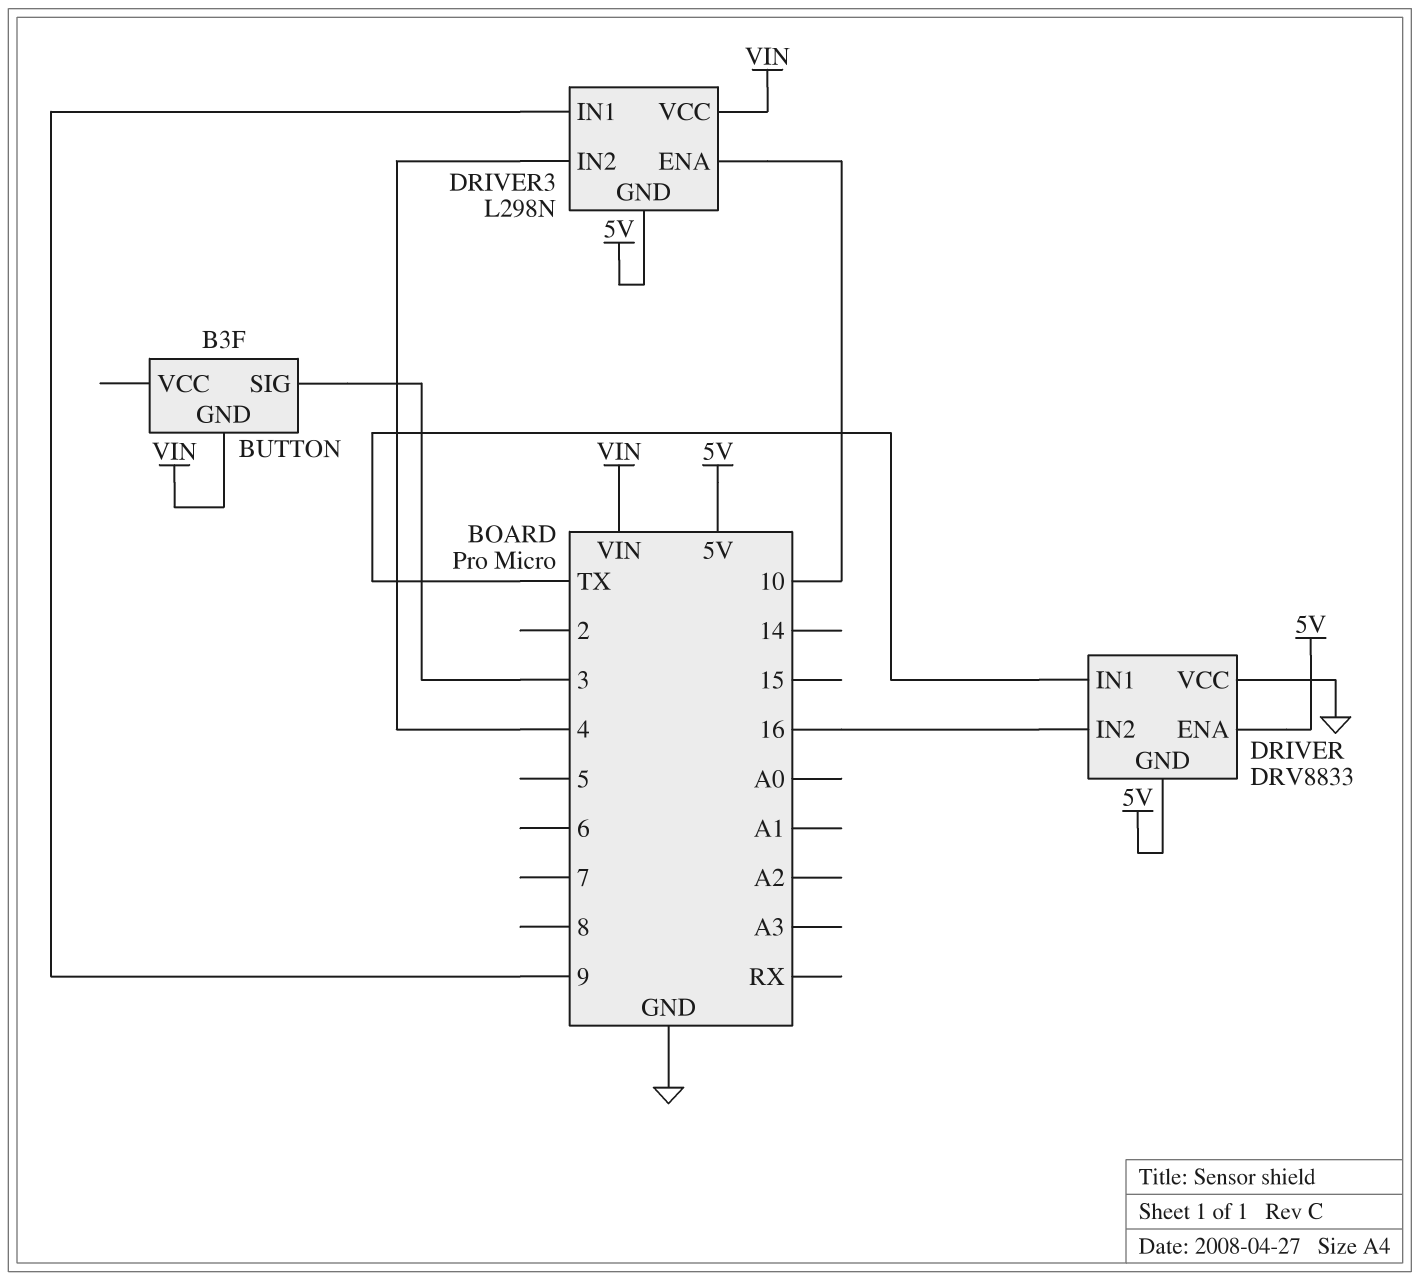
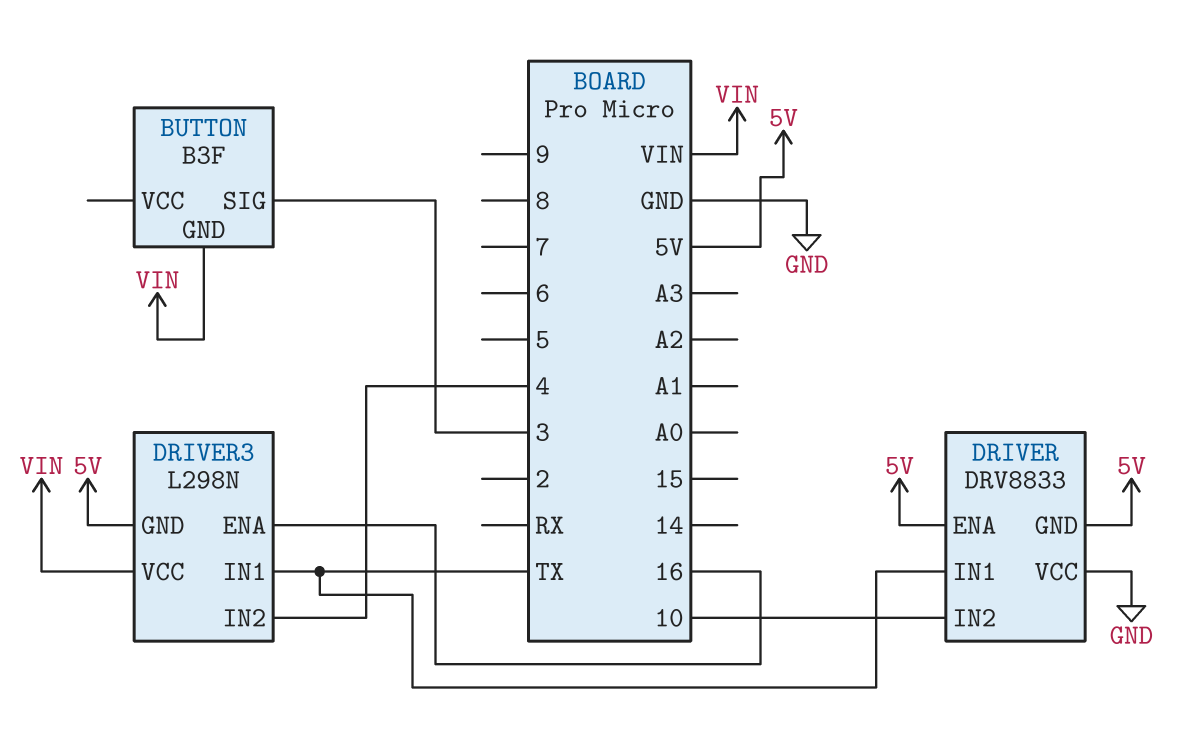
DRIVER pin IN2: 16 -> 10
DRIVER3 pin ENA: 10 -> 16
DRIVER3 pin IN1: 9 -> TX

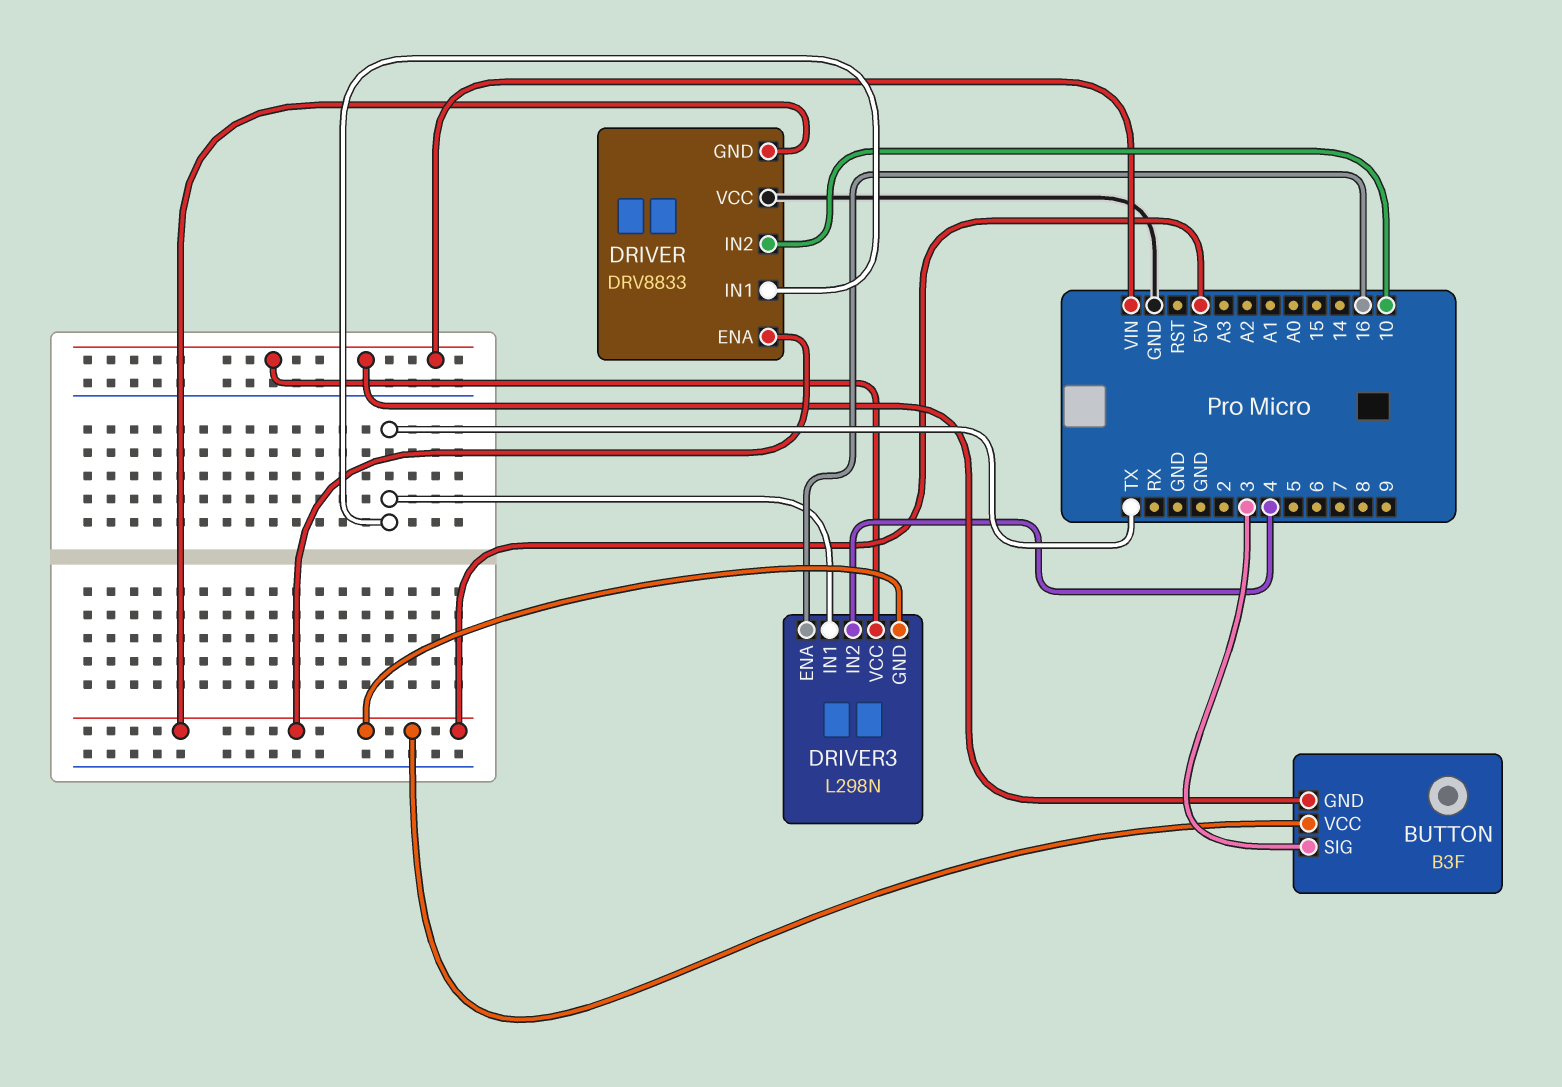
BUTTON pin VCC: none -> 5V

